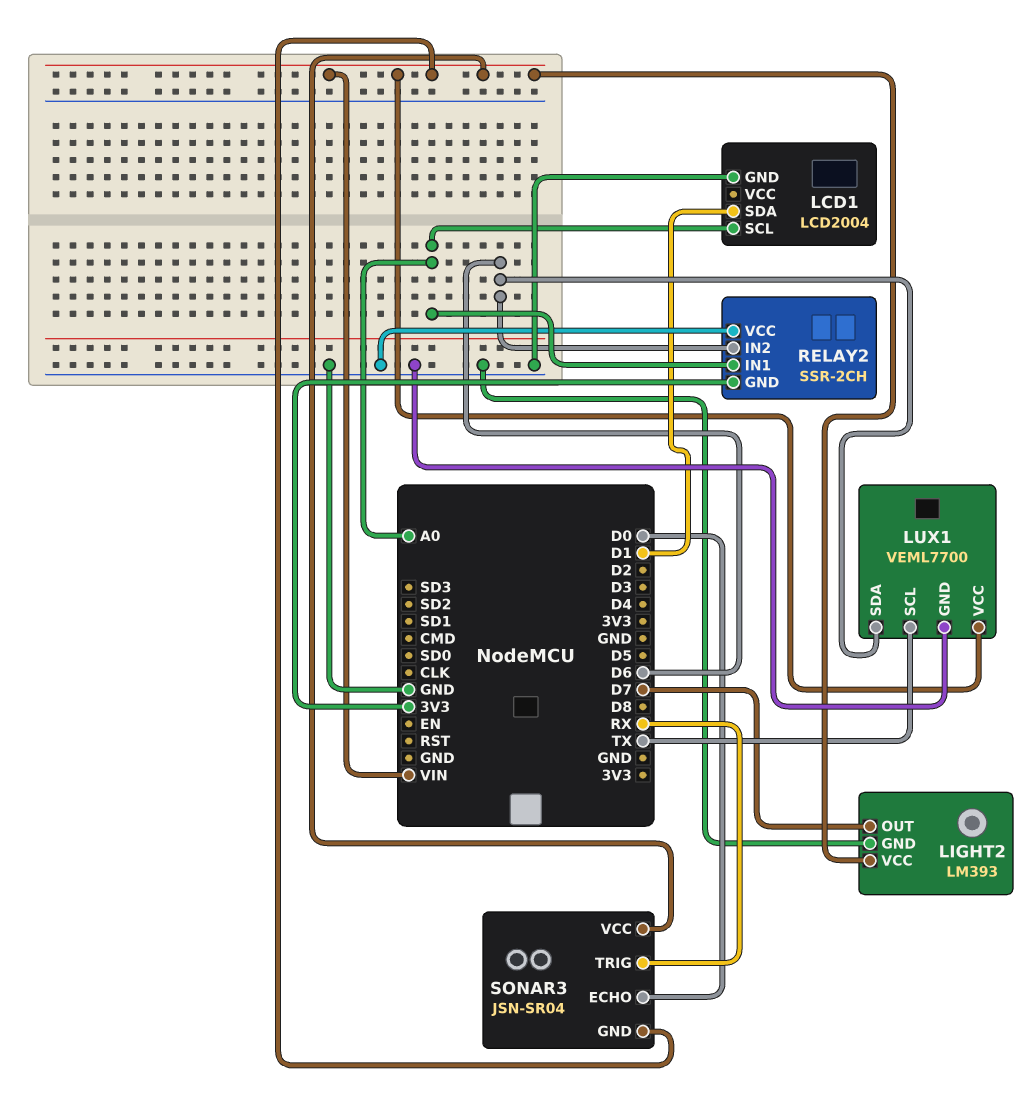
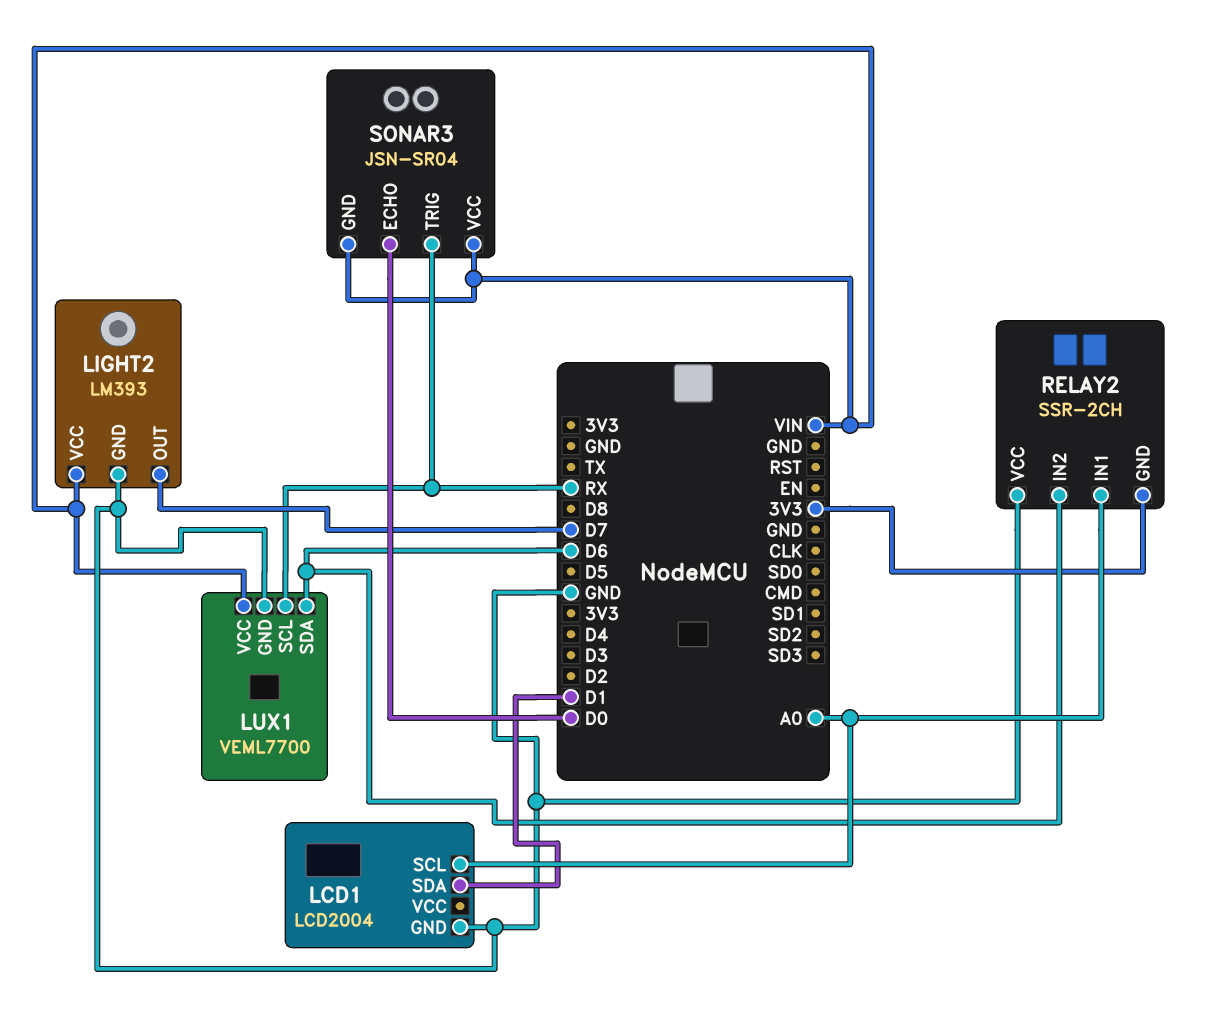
LUX1 pin SCL: TX -> RX

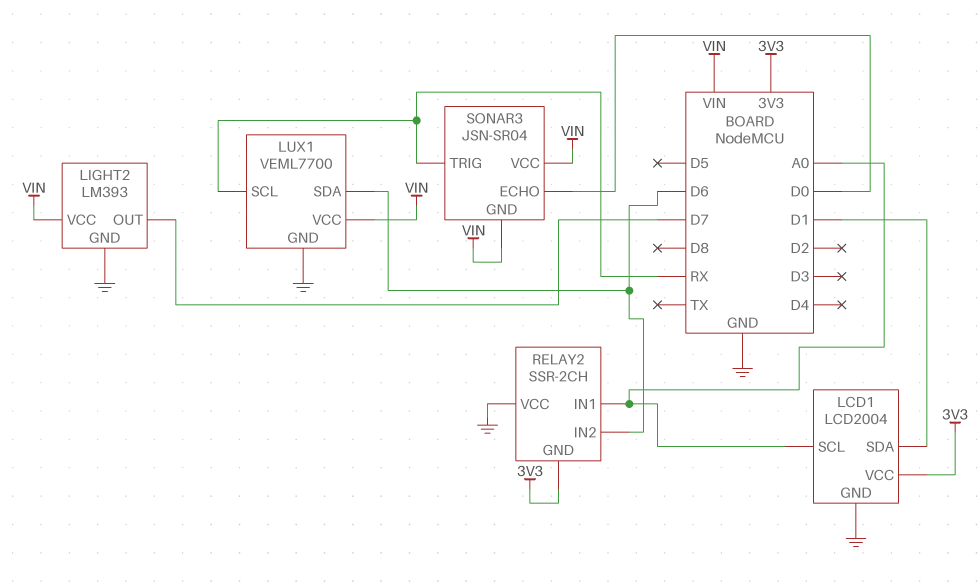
LCD1 pin VCC: none -> 3V3

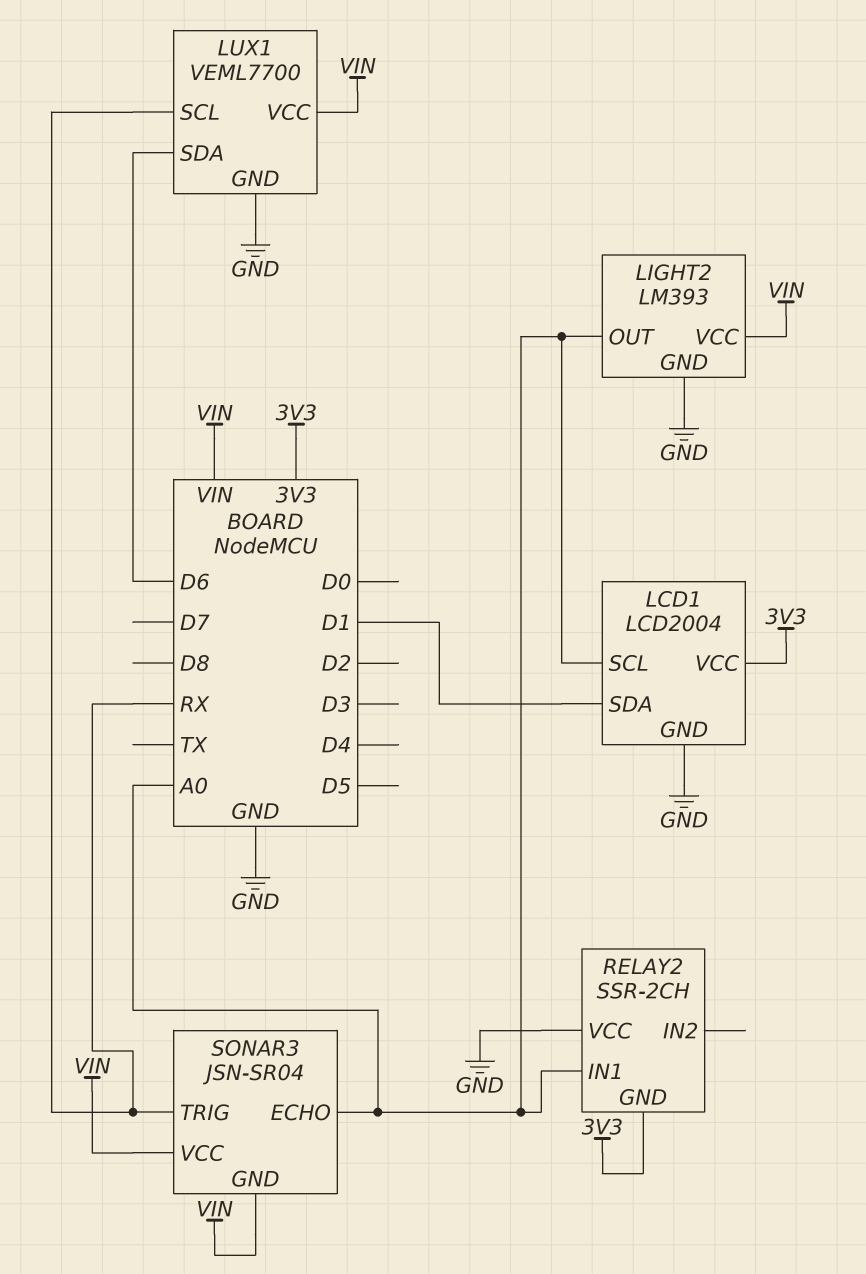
LIGHT2 pin OUT: D7 -> A0
RELAY2 pin IN2: D6 -> none
SONAR3 pin ECHO: D0 -> A0

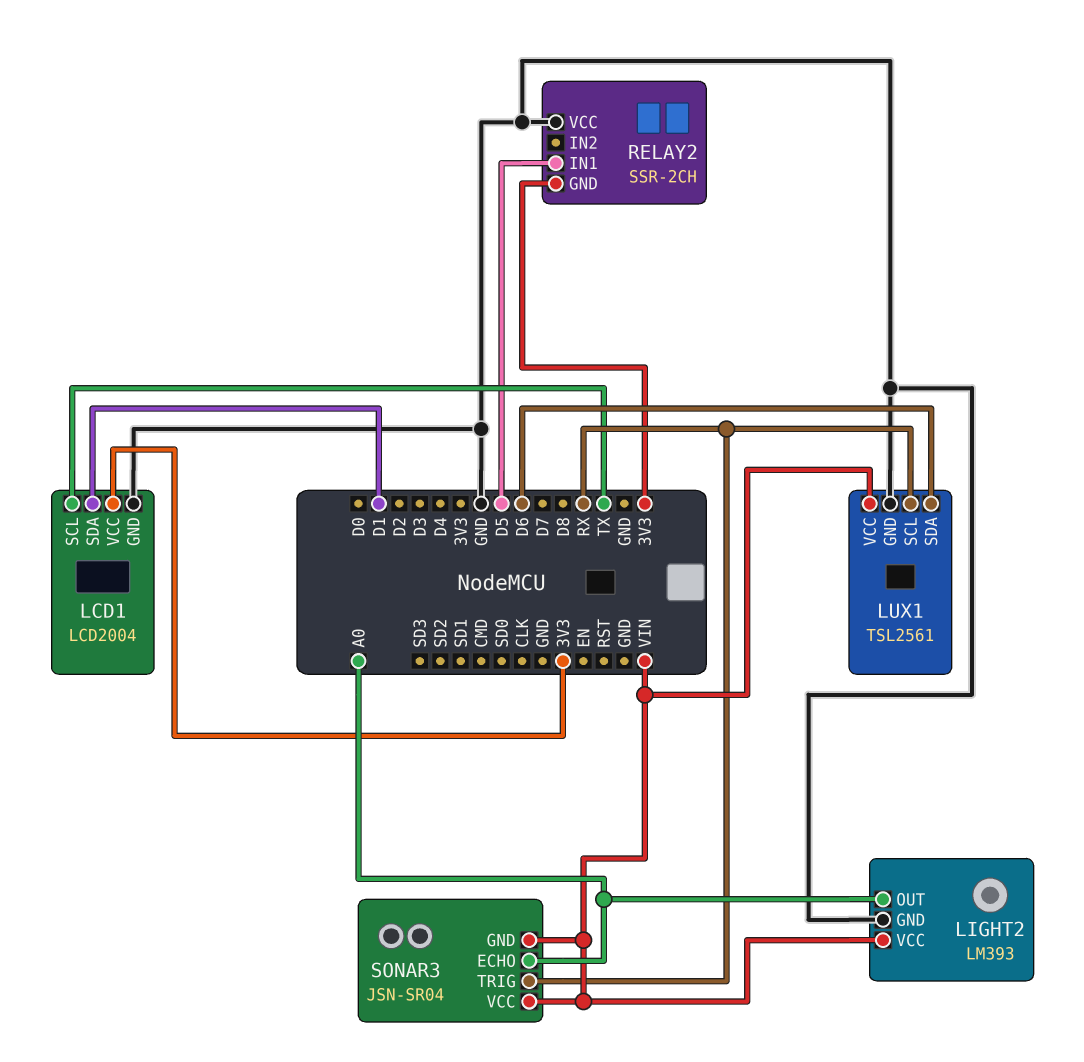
LCD1 pin SCL: A0 -> TX
LUX1: VEML7700 -> TSL2561
RELAY2 pin IN1: A0 -> D5

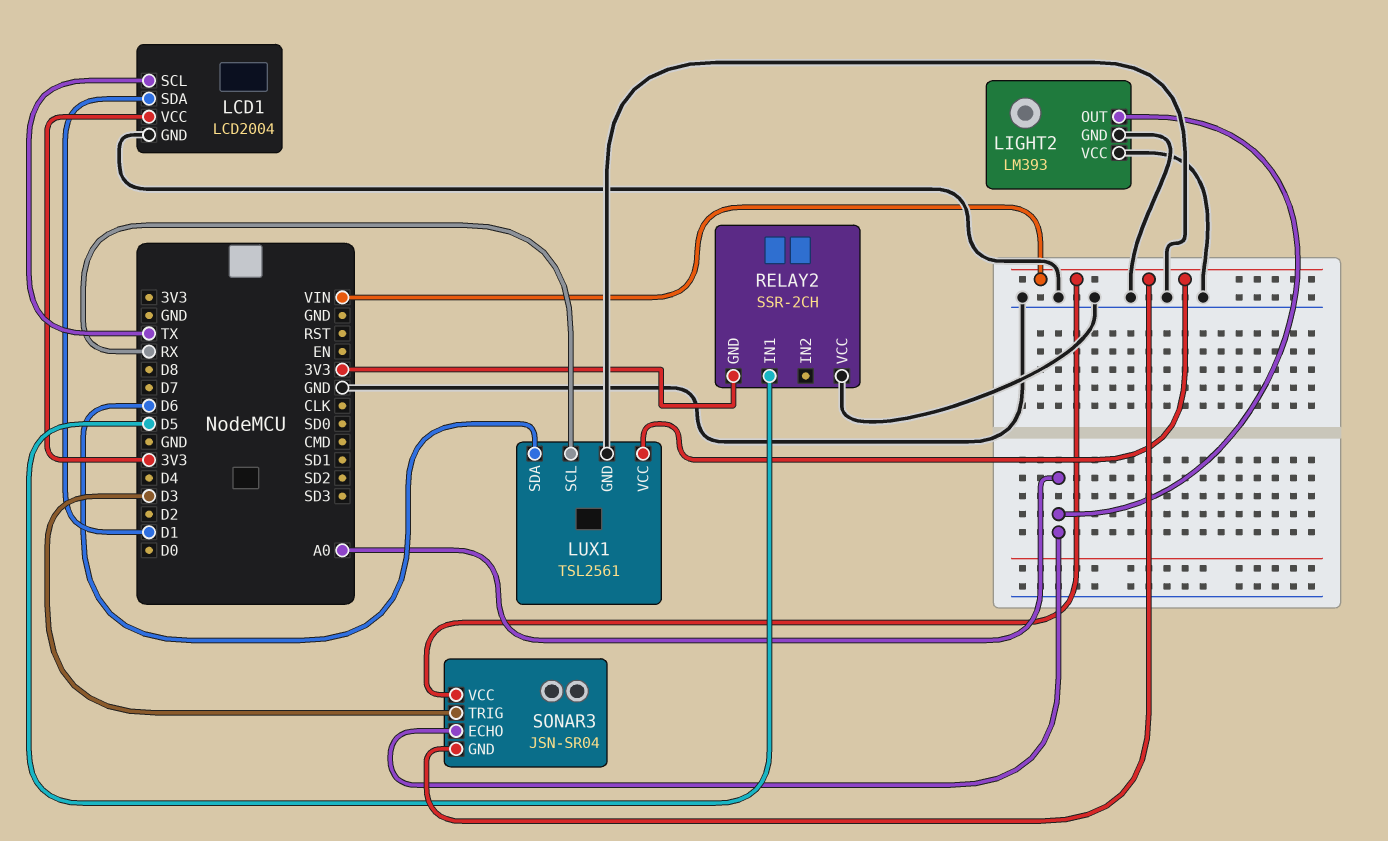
LIGHT2 pin VCC: VIN -> GND
SONAR3 pin TRIG: RX -> D3

